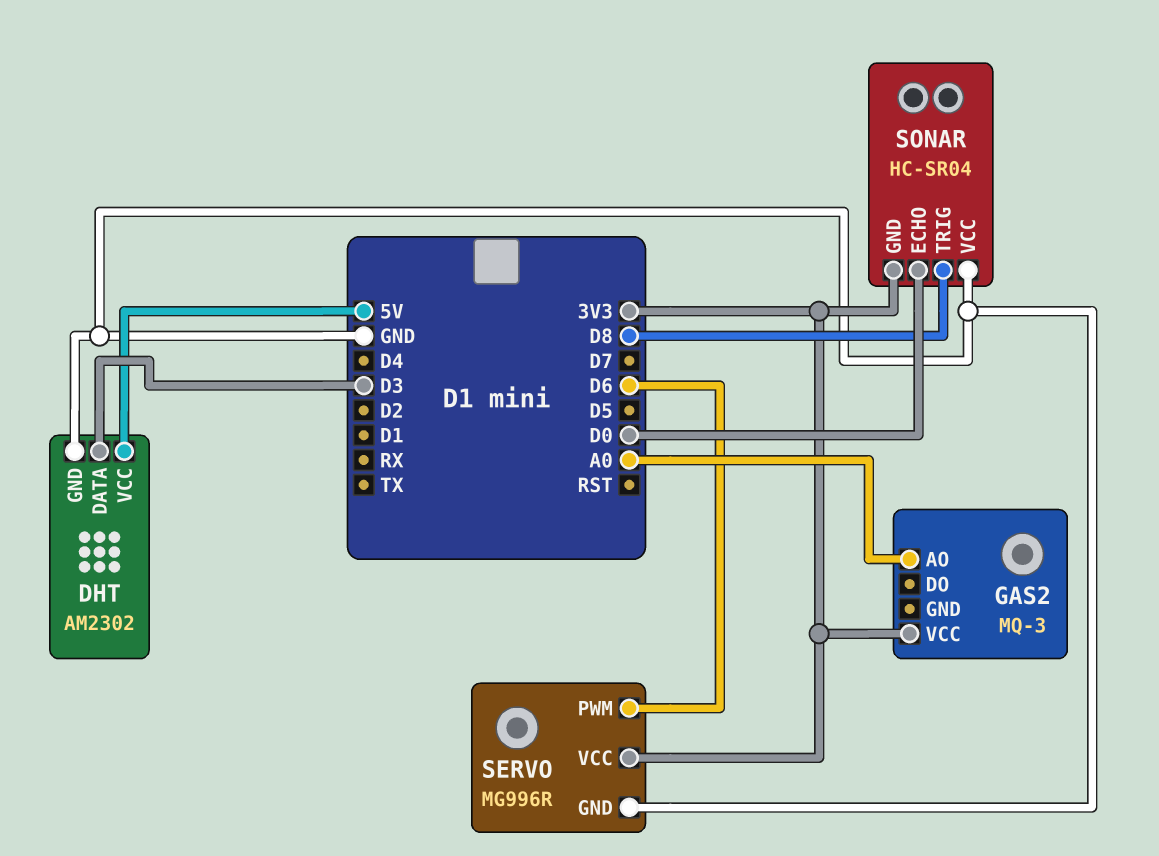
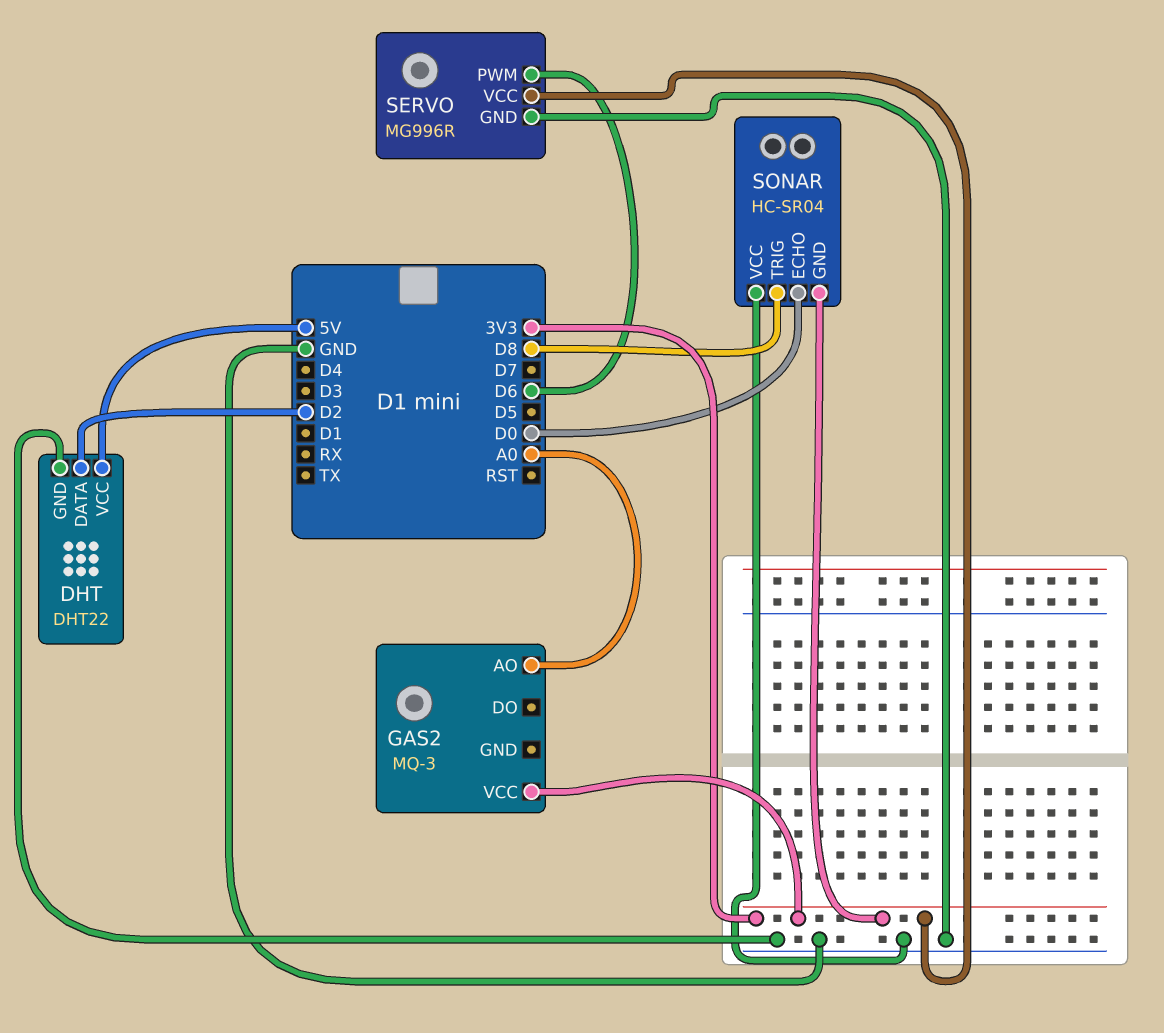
DHT: AM2302 -> DHT22
DHT pin DATA: D3 -> D2

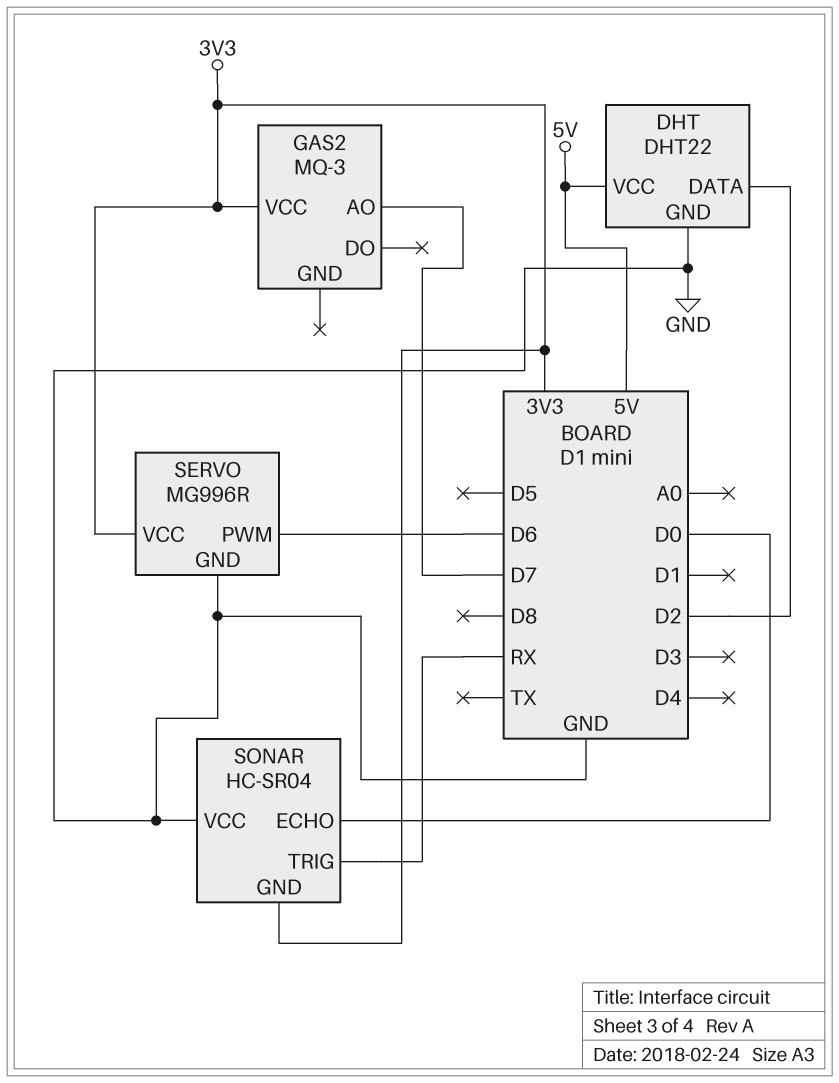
GAS2 pin AO: A0 -> D7
SONAR pin TRIG: D8 -> RX

